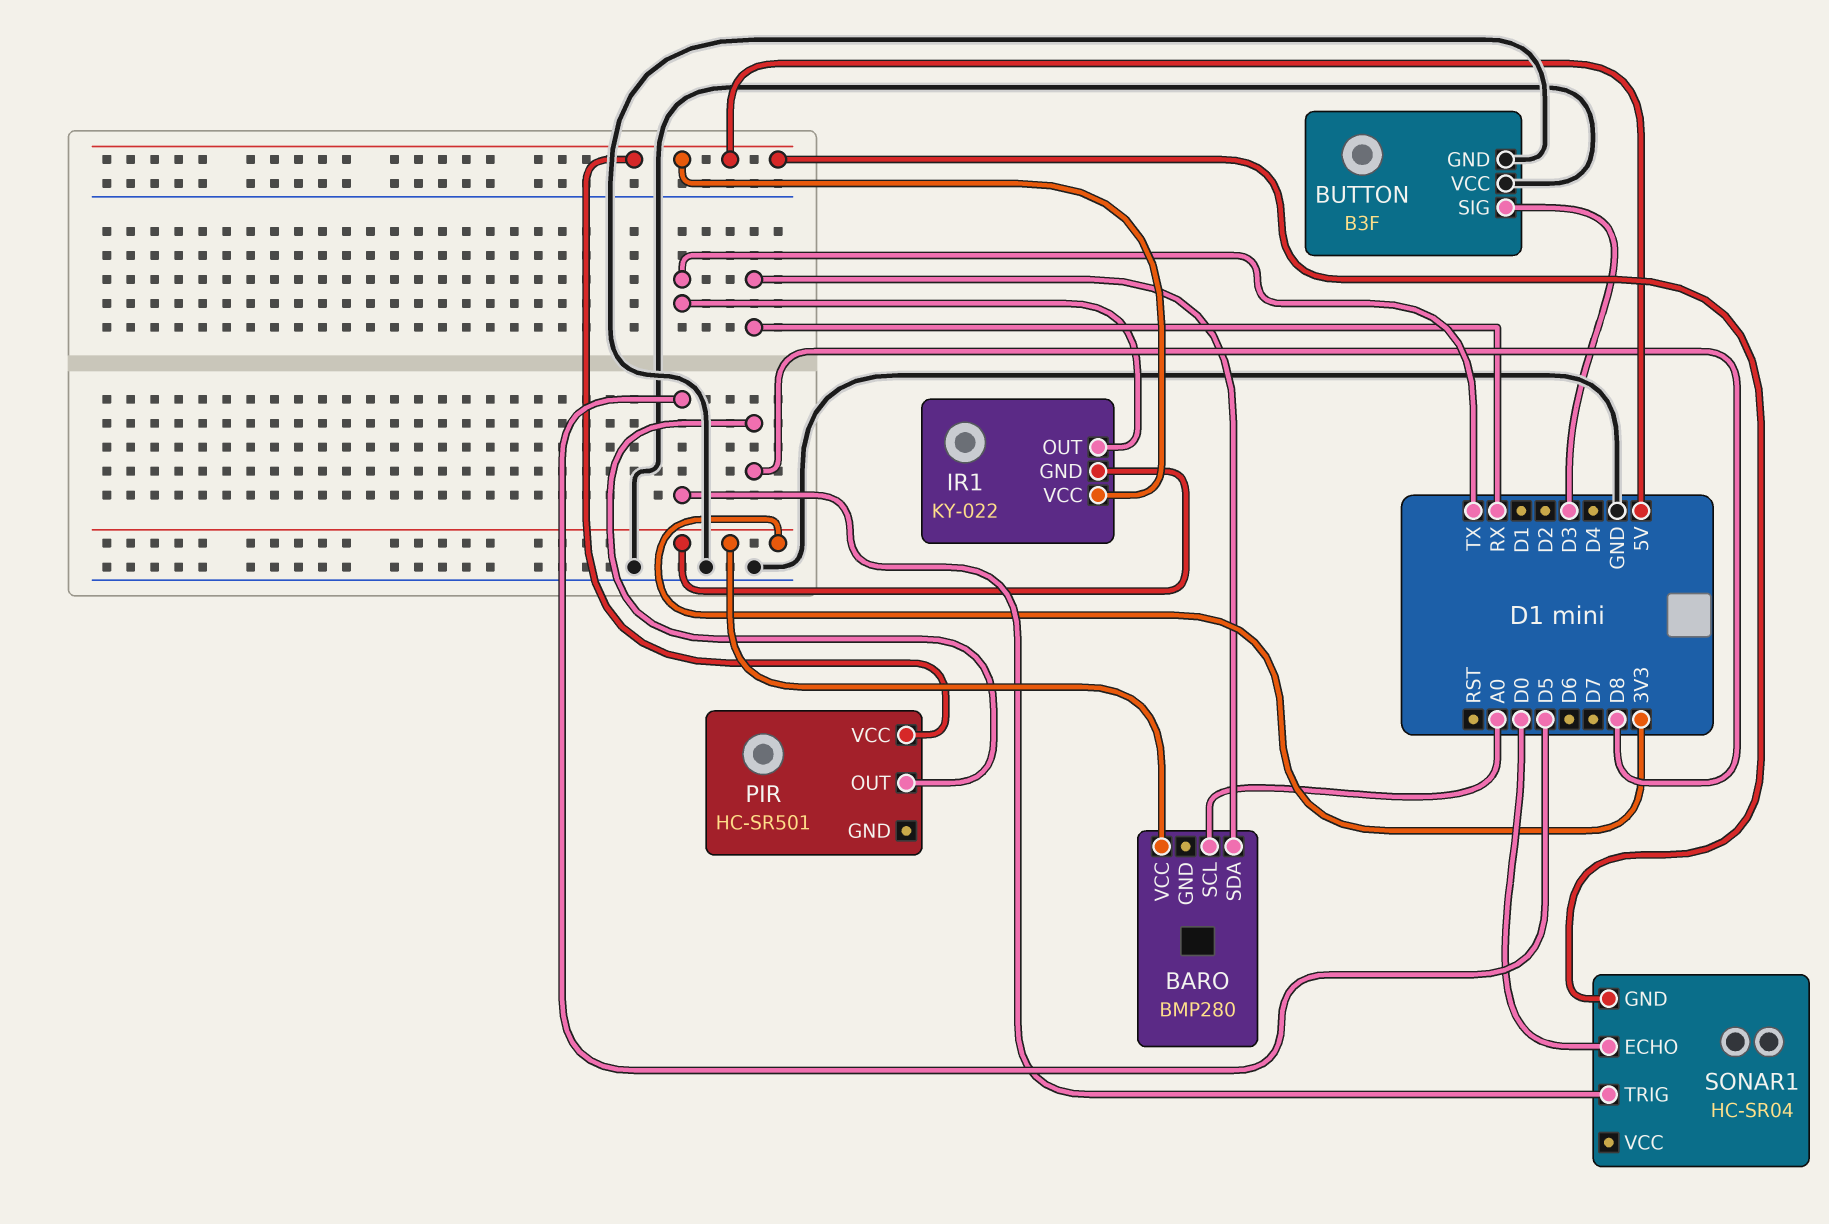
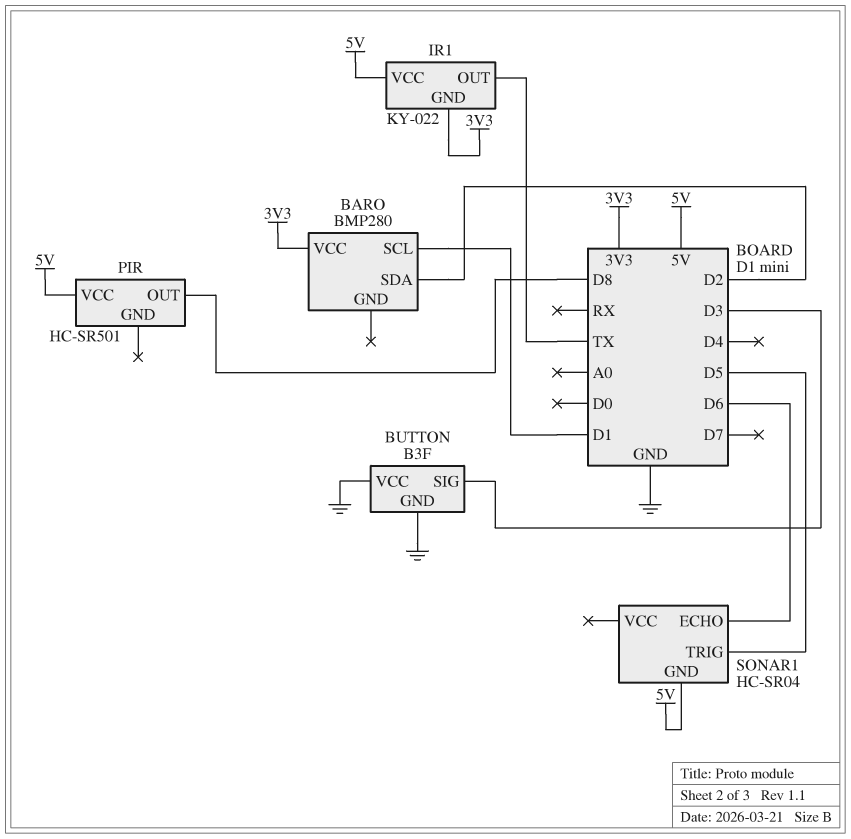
BARO pin SCL: A0 -> D1
BARO pin SDA: RX -> D2
SONAR1 pin ECHO: D0 -> D6

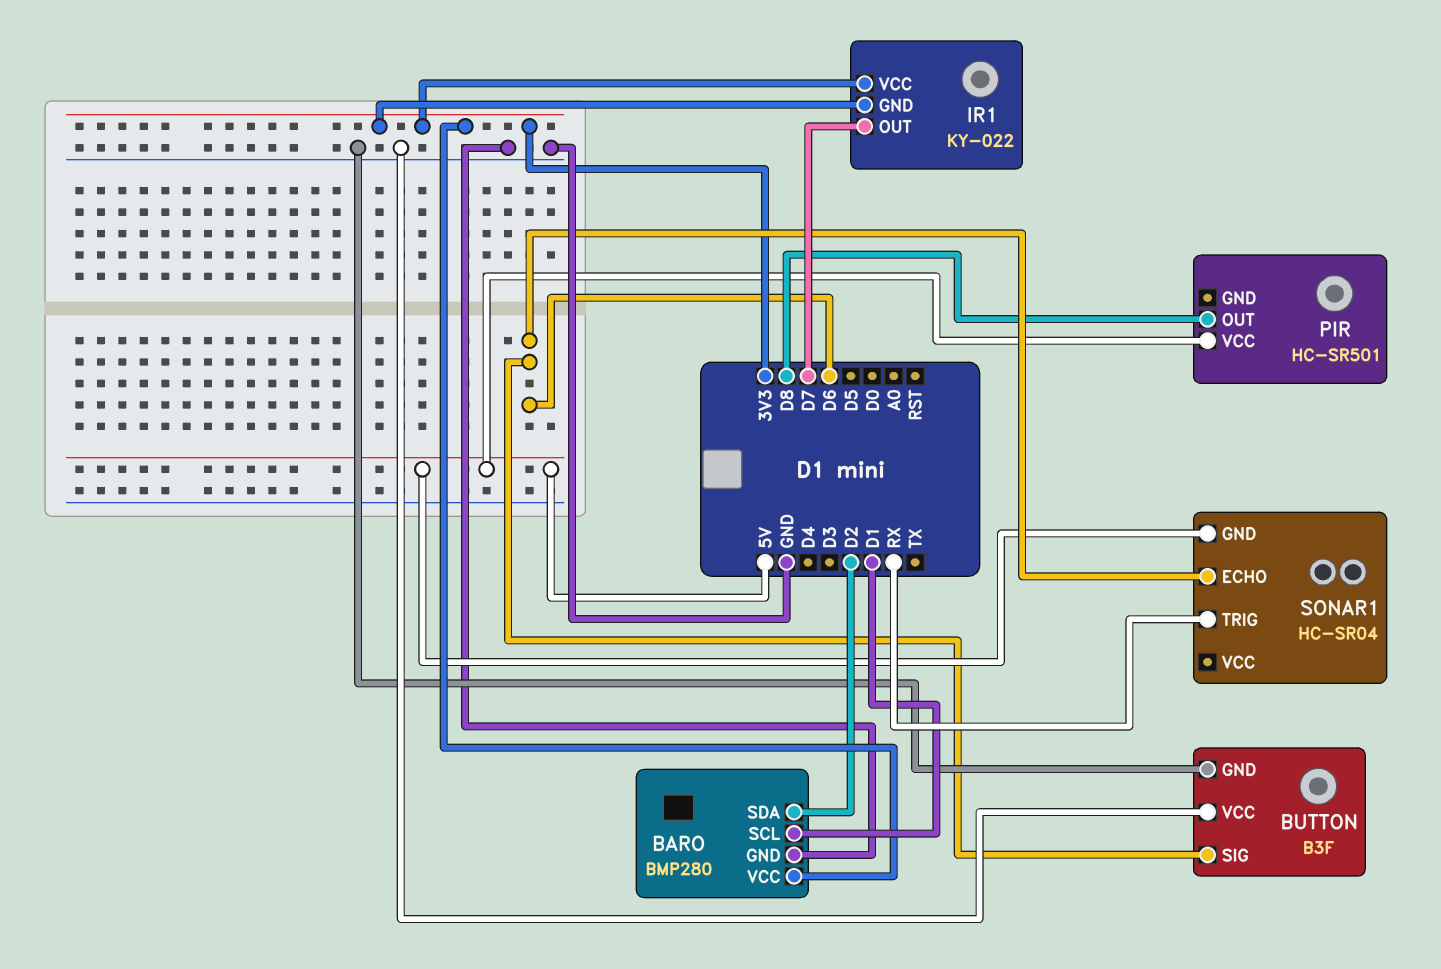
BARO pin GND: none -> GND
BUTTON pin SIG: D3 -> D6
IR1 pin OUT: TX -> D7
IR1 pin VCC: 5V -> 3V3
SONAR1 pin TRIG: D5 -> RX

